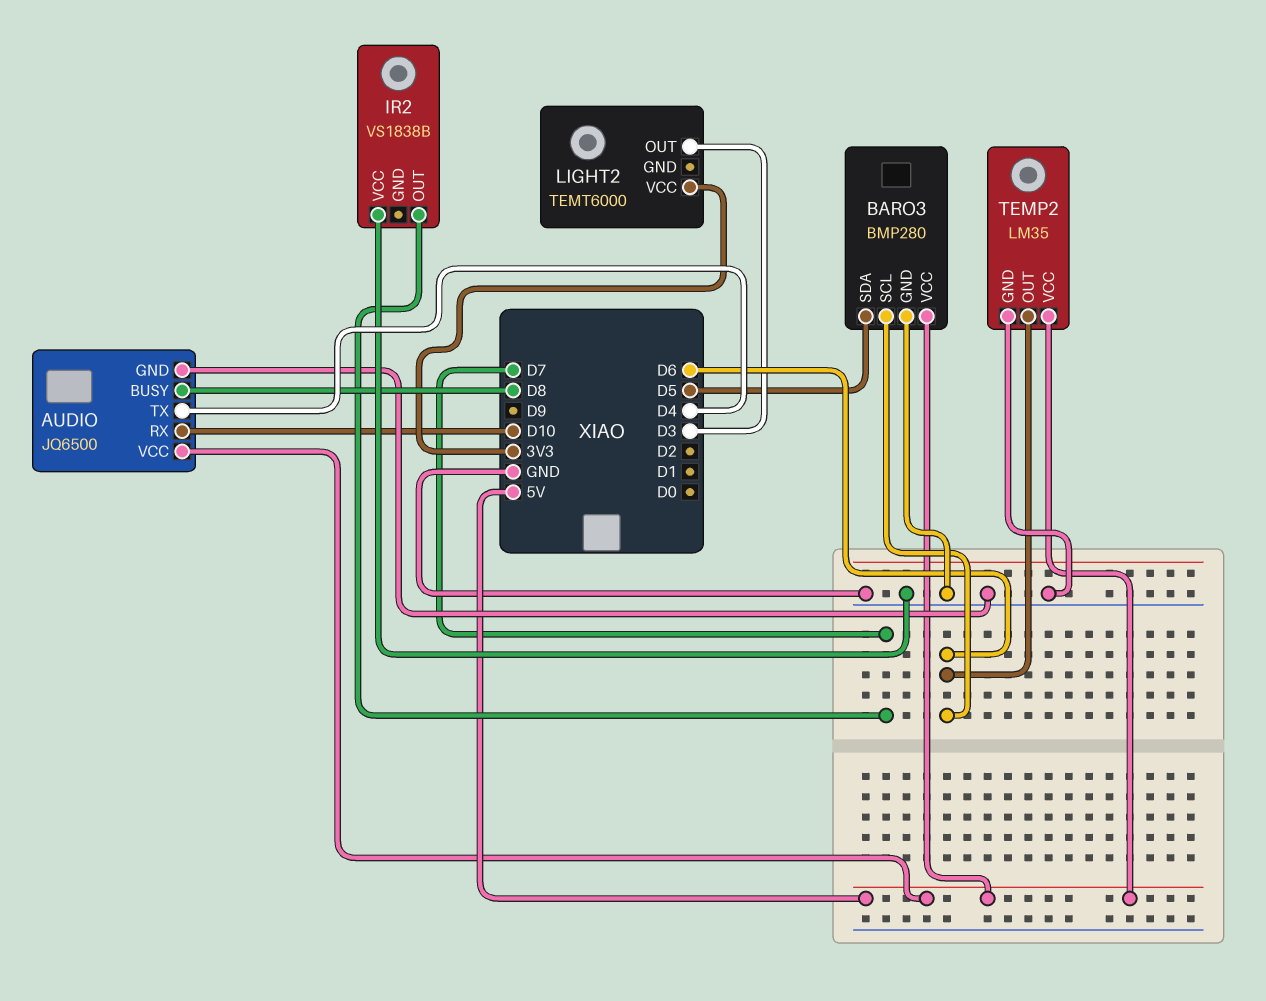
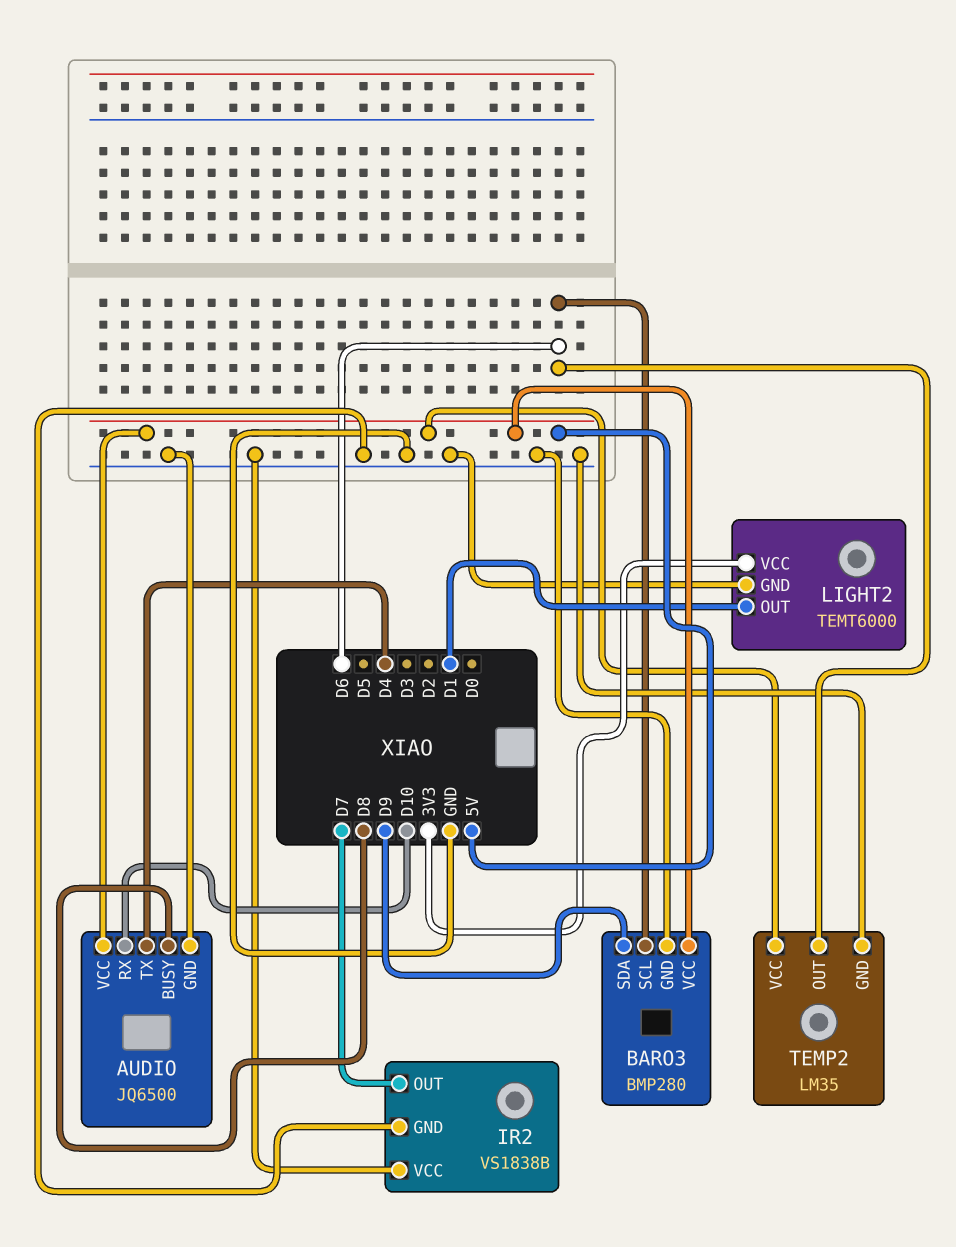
BARO3 pin SDA: D5 -> D9
IR2 pin GND: none -> GND
LIGHT2 pin GND: none -> GND
LIGHT2 pin OUT: D3 -> D1

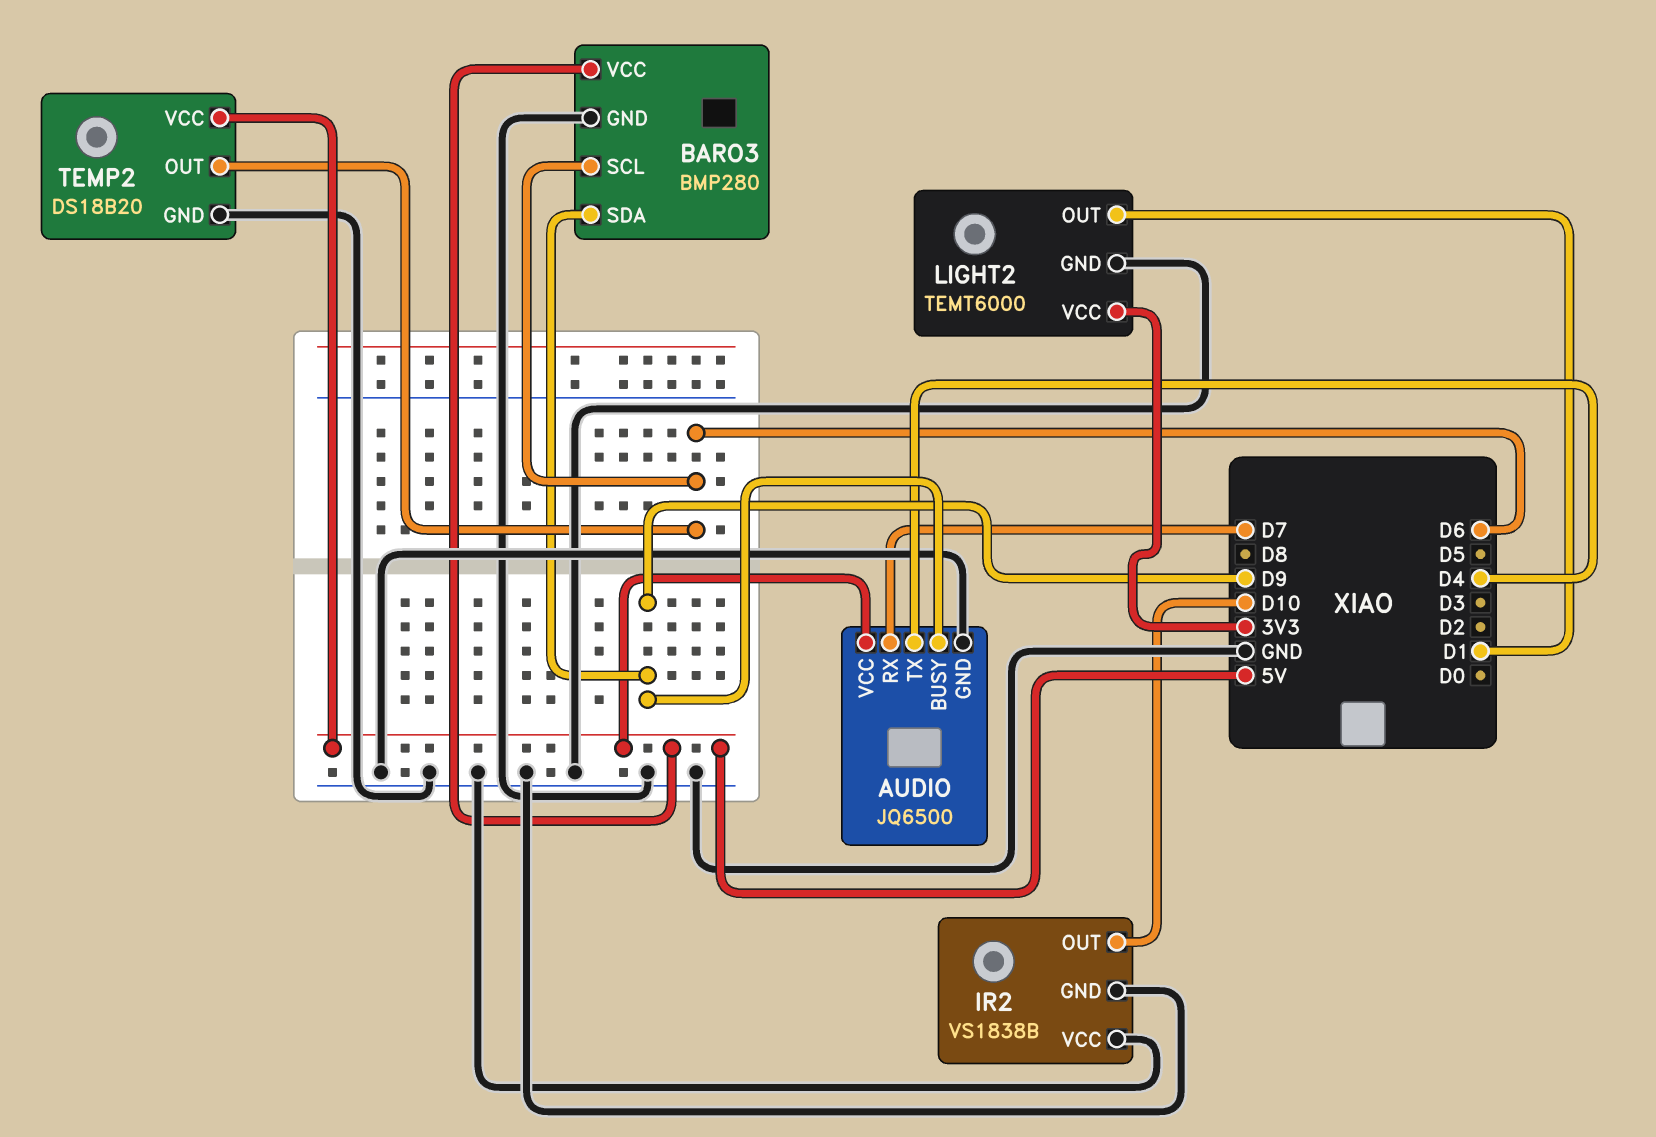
AUDIO pin BUSY: D8 -> D9
AUDIO pin RX: D10 -> D7
IR2 pin OUT: D7 -> D10
TEMP2: LM35 -> DS18B20

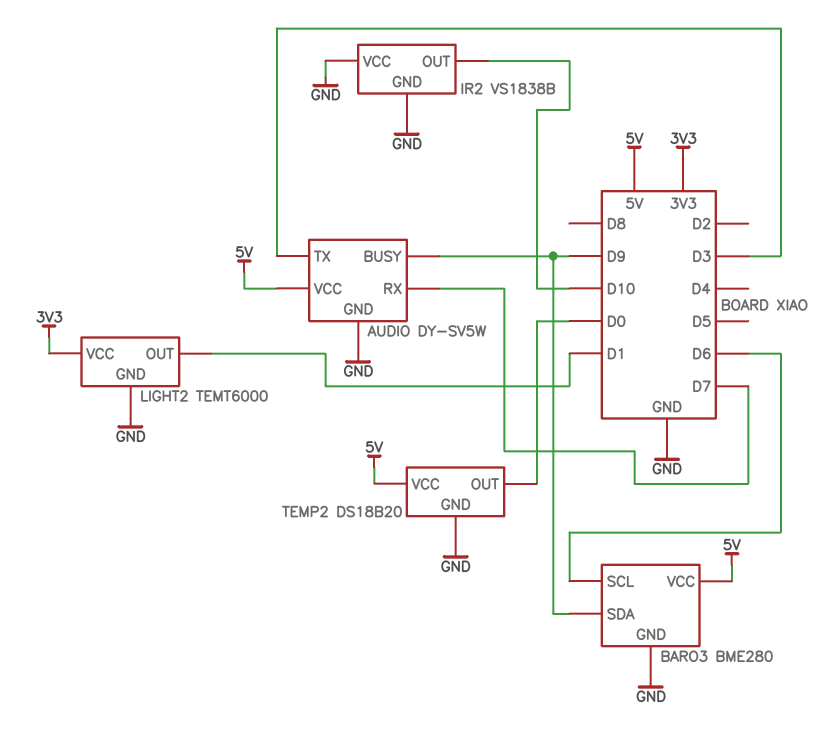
AUDIO: JQ6500 -> DY-SV5W
AUDIO pin TX: D4 -> D3
BARO3: BMP280 -> BME280
TEMP2 pin OUT: D6 -> D0

